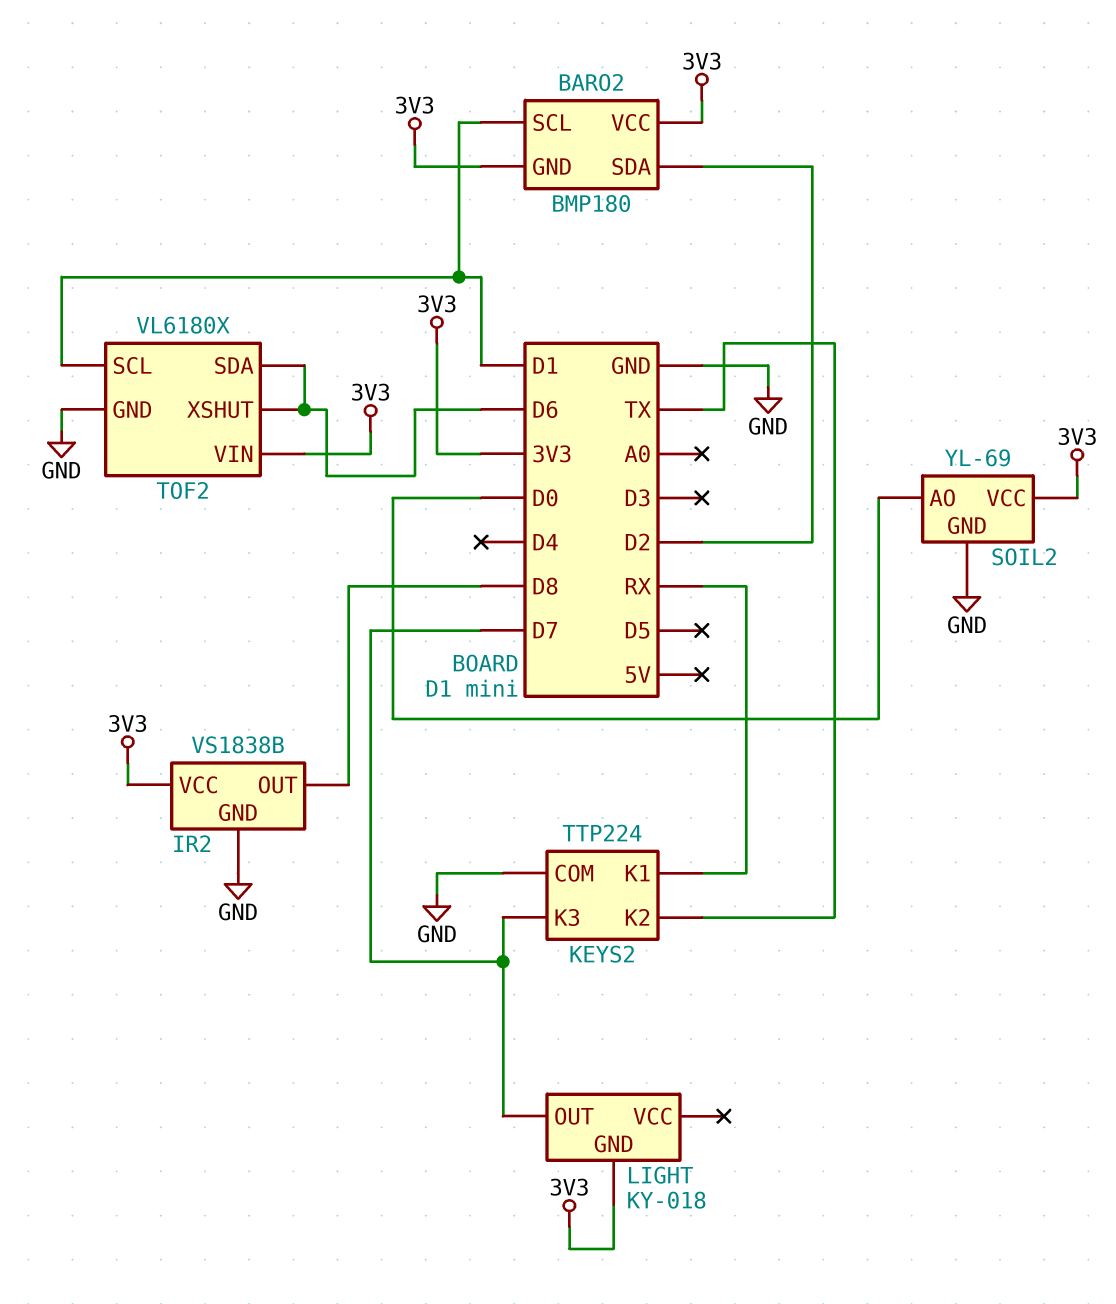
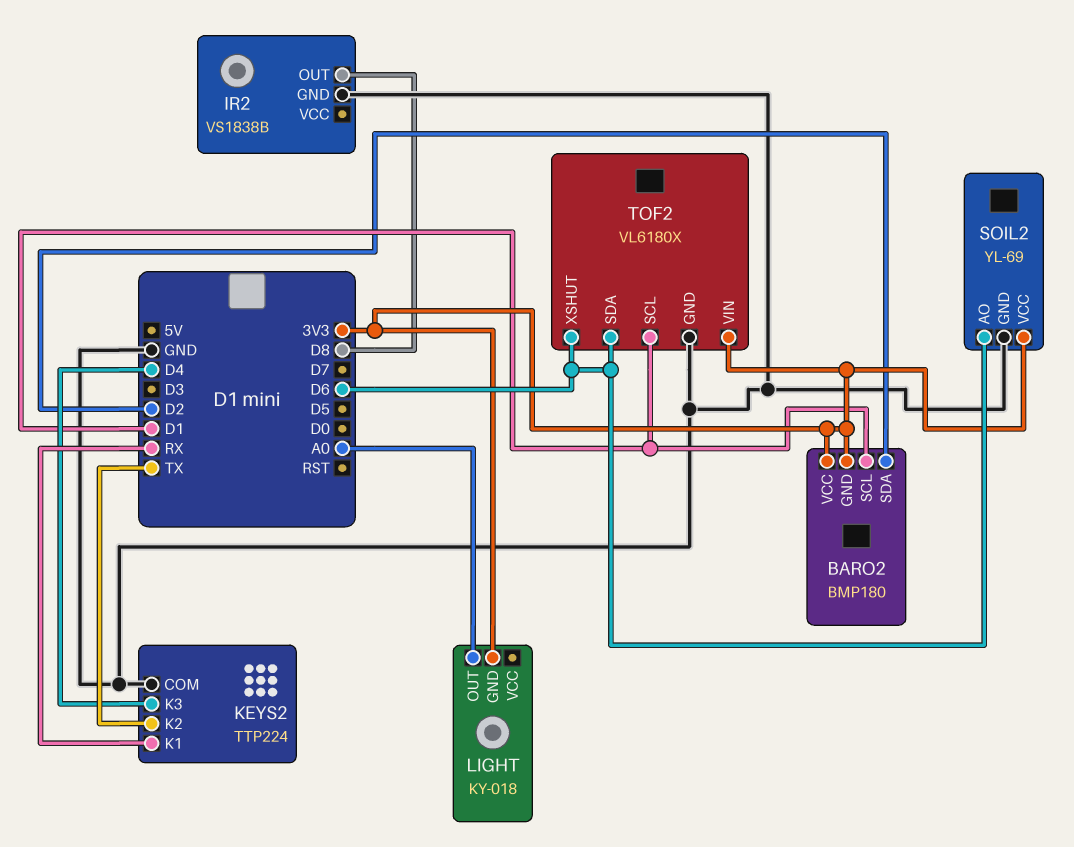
IR2 pin VCC: 3V3 -> none
KEYS2 pin K3: D7 -> D4
LIGHT pin OUT: D7 -> A0
SOIL2 pin AO: D0 -> D6

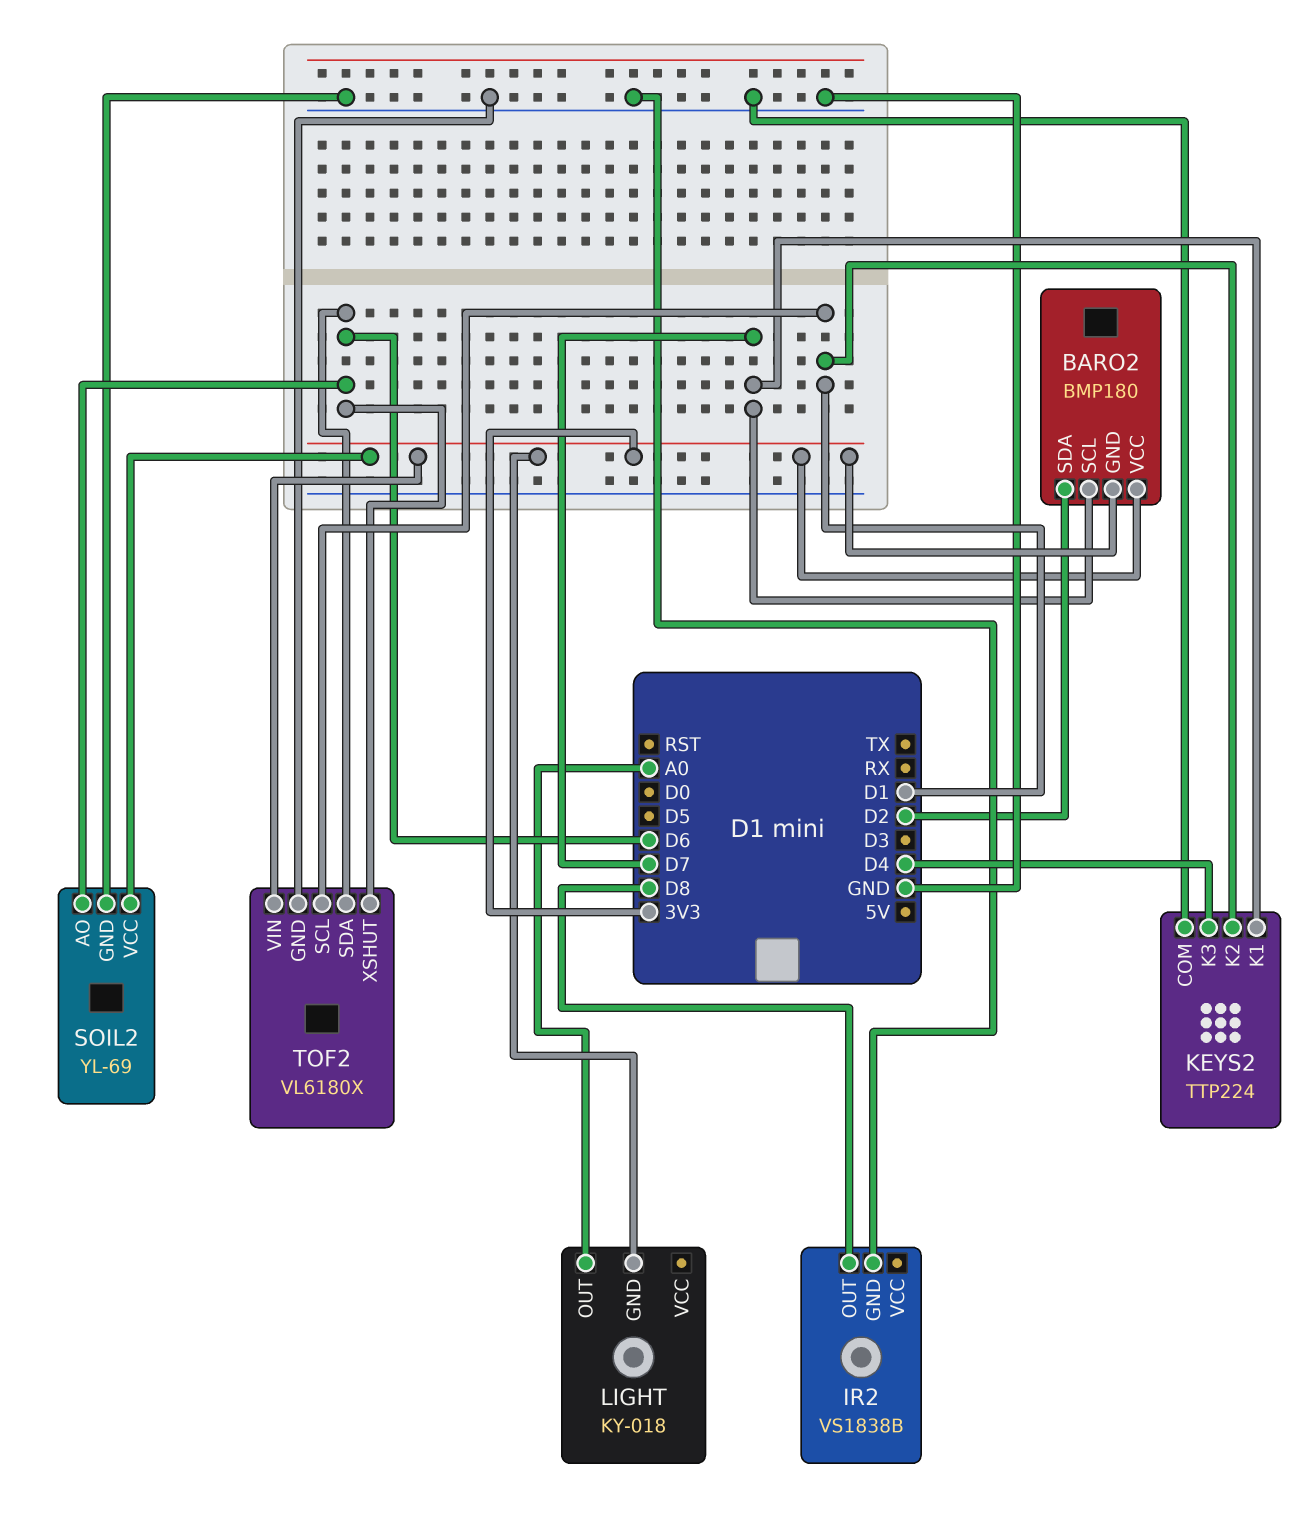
BARO2 pin SCL: D1 -> D7
KEYS2 pin K1: RX -> D7
KEYS2 pin K2: TX -> D1

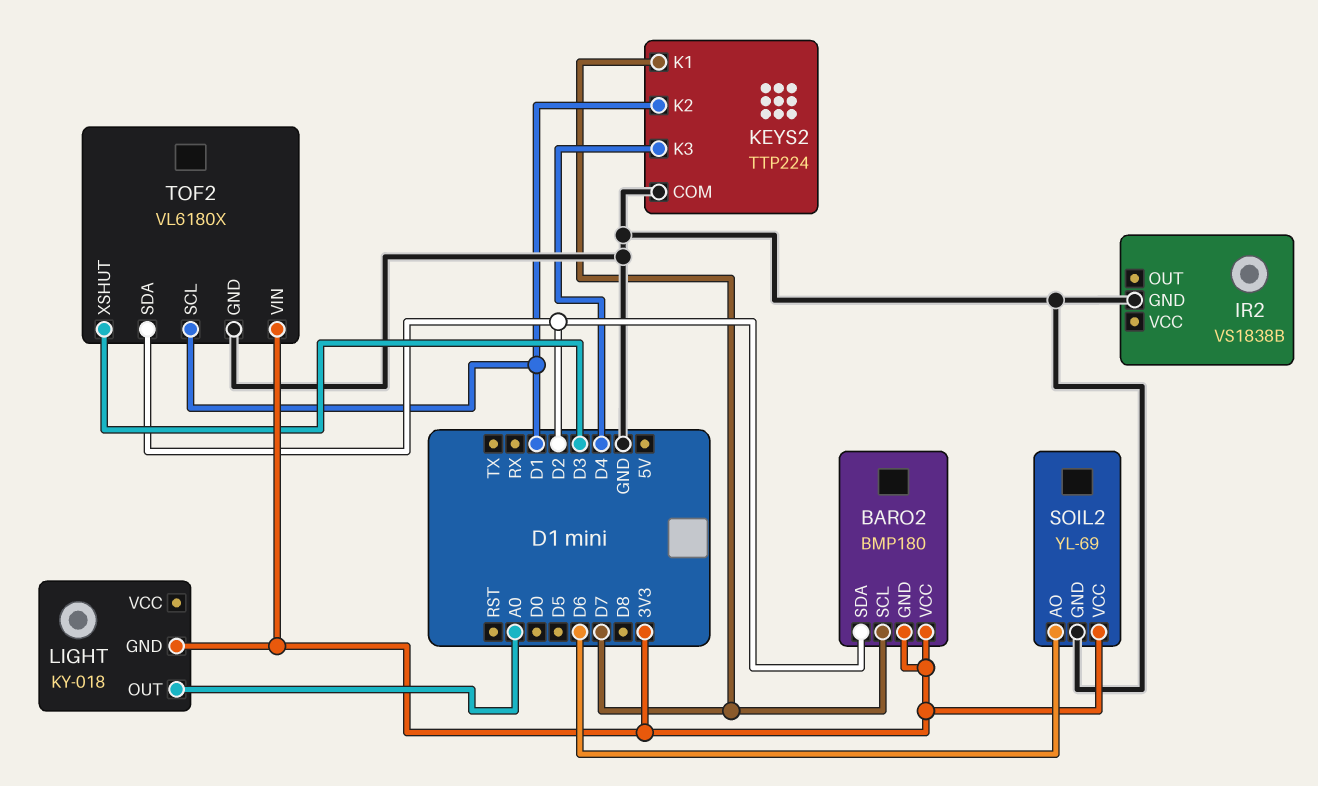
IR2 pin OUT: D8 -> none
TOF2 pin SDA: D6 -> D2
TOF2 pin XSHUT: D6 -> D3

